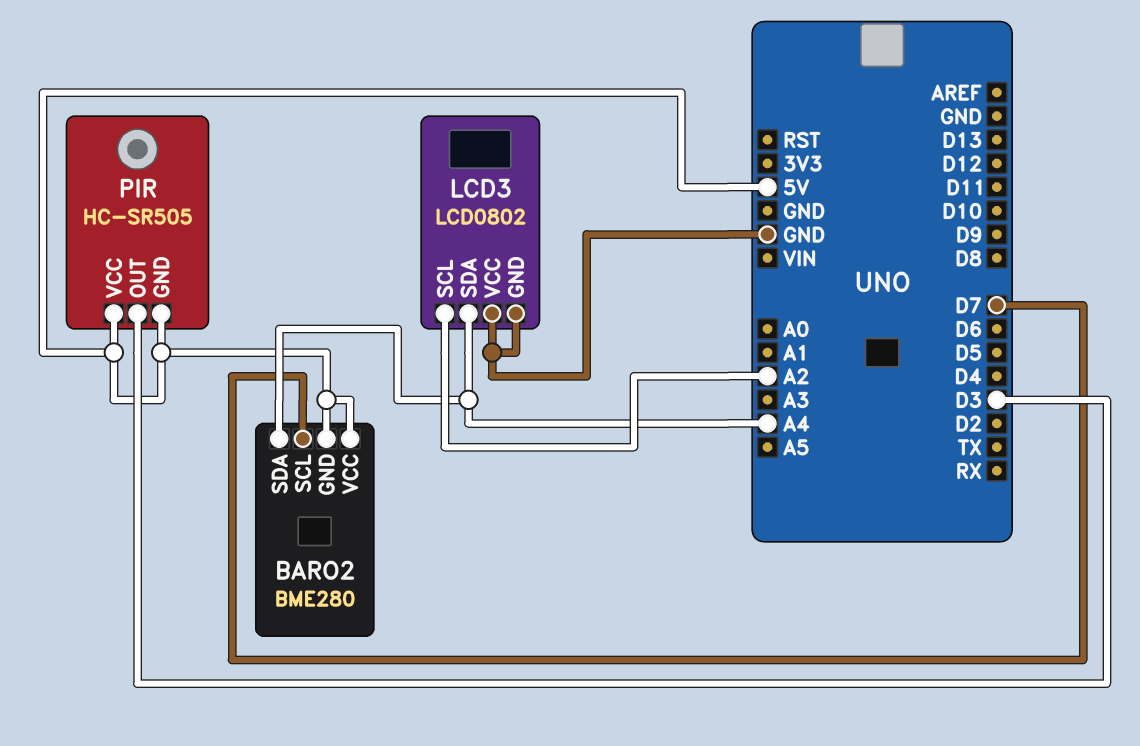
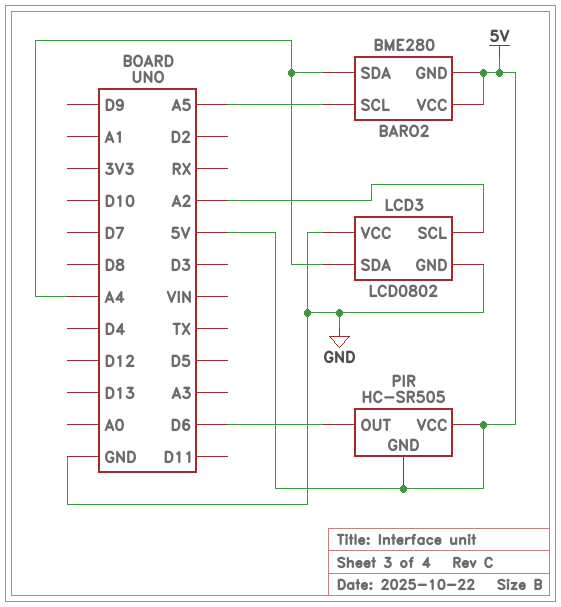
BARO2 pin SCL: D7 -> A5
PIR pin OUT: D3 -> D6

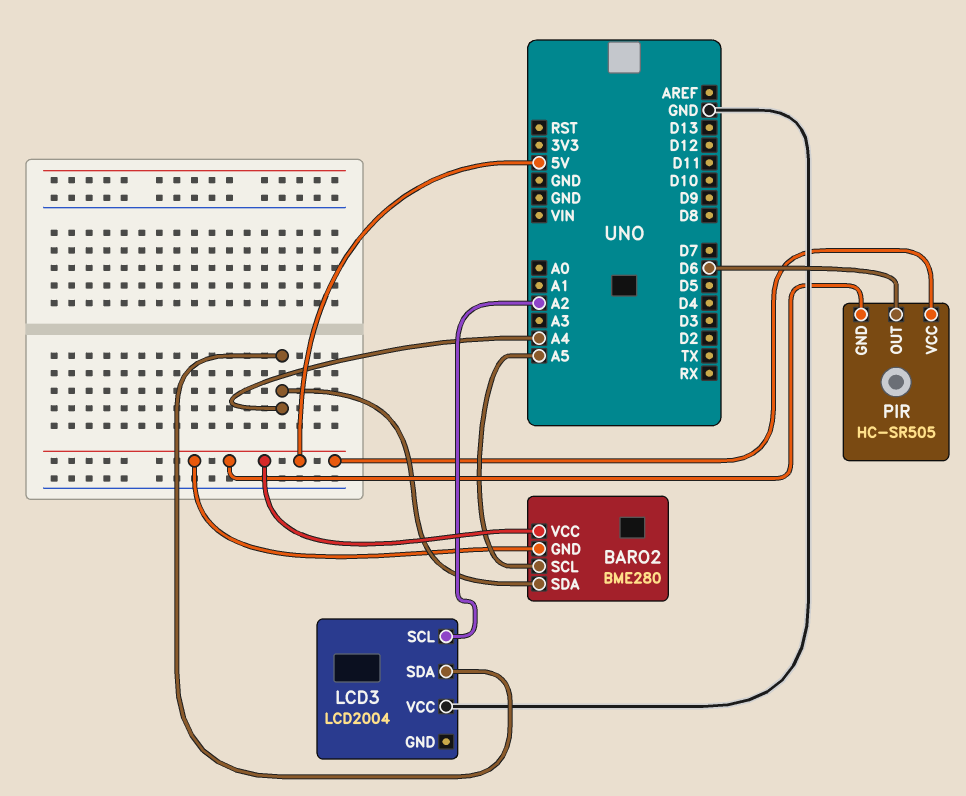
LCD3: LCD0802 -> LCD2004
LCD3 pin GND: GND -> none

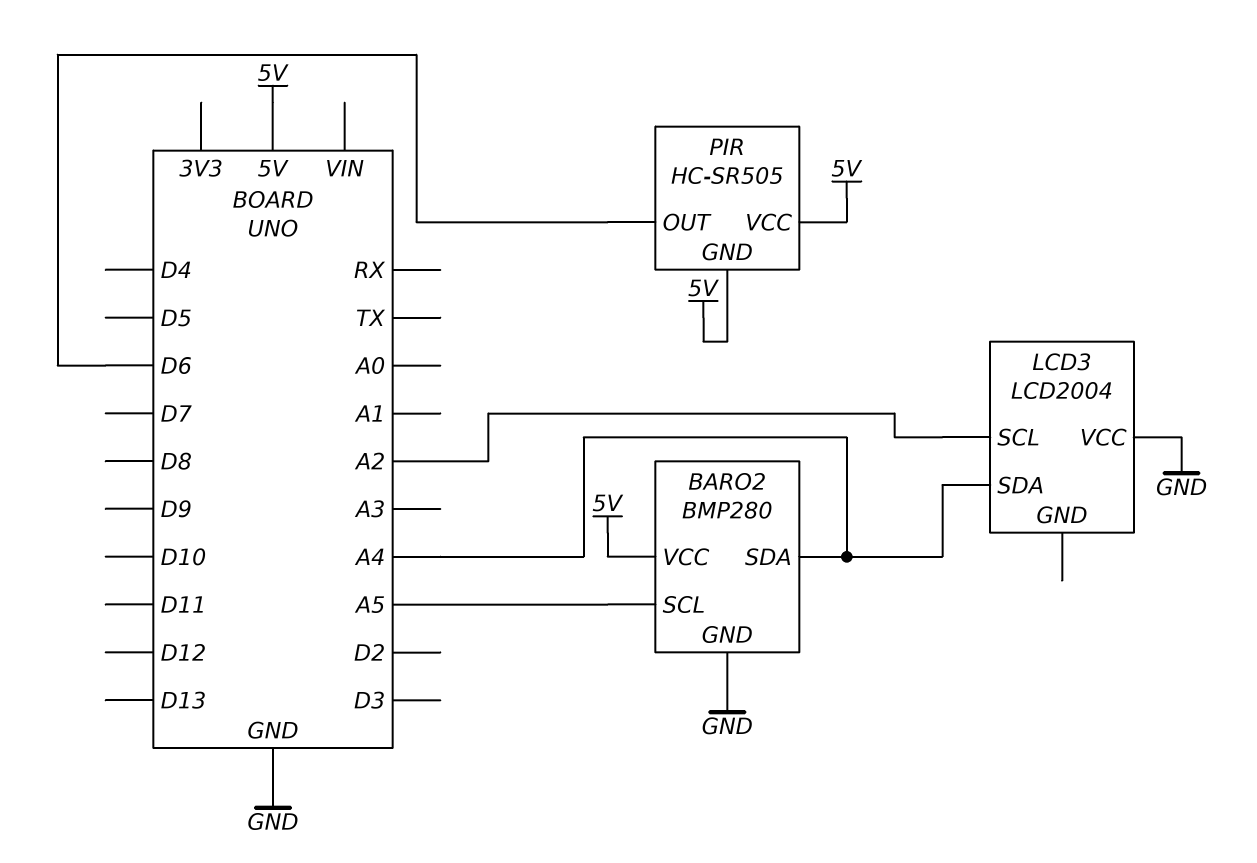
BARO2: BME280 -> BMP280
BARO2 pin GND: 5V -> GND

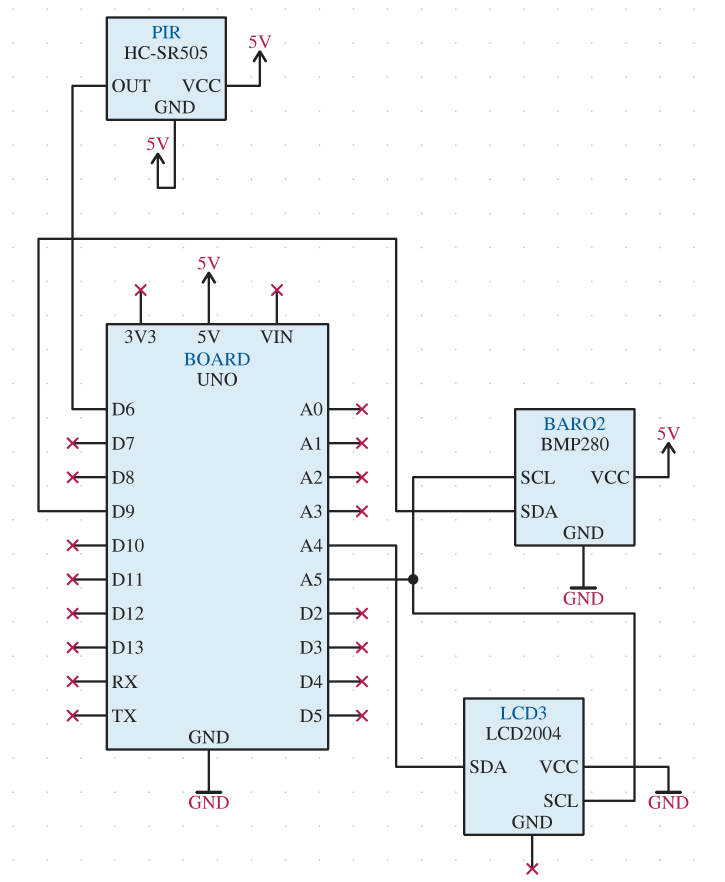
BARO2 pin SDA: A4 -> D9
LCD3 pin SCL: A2 -> A5

